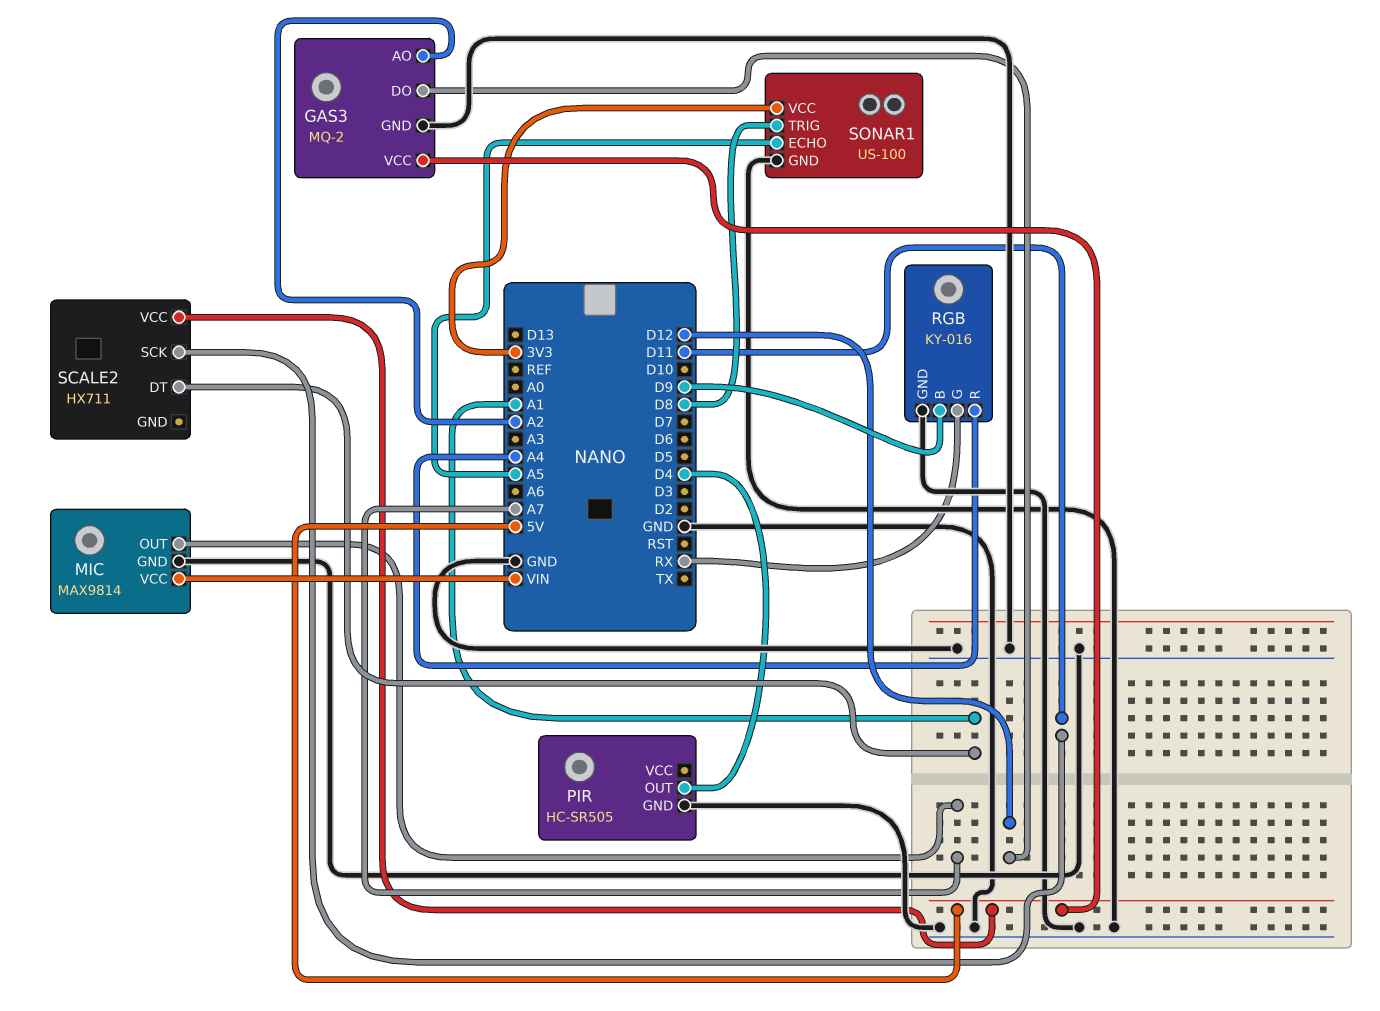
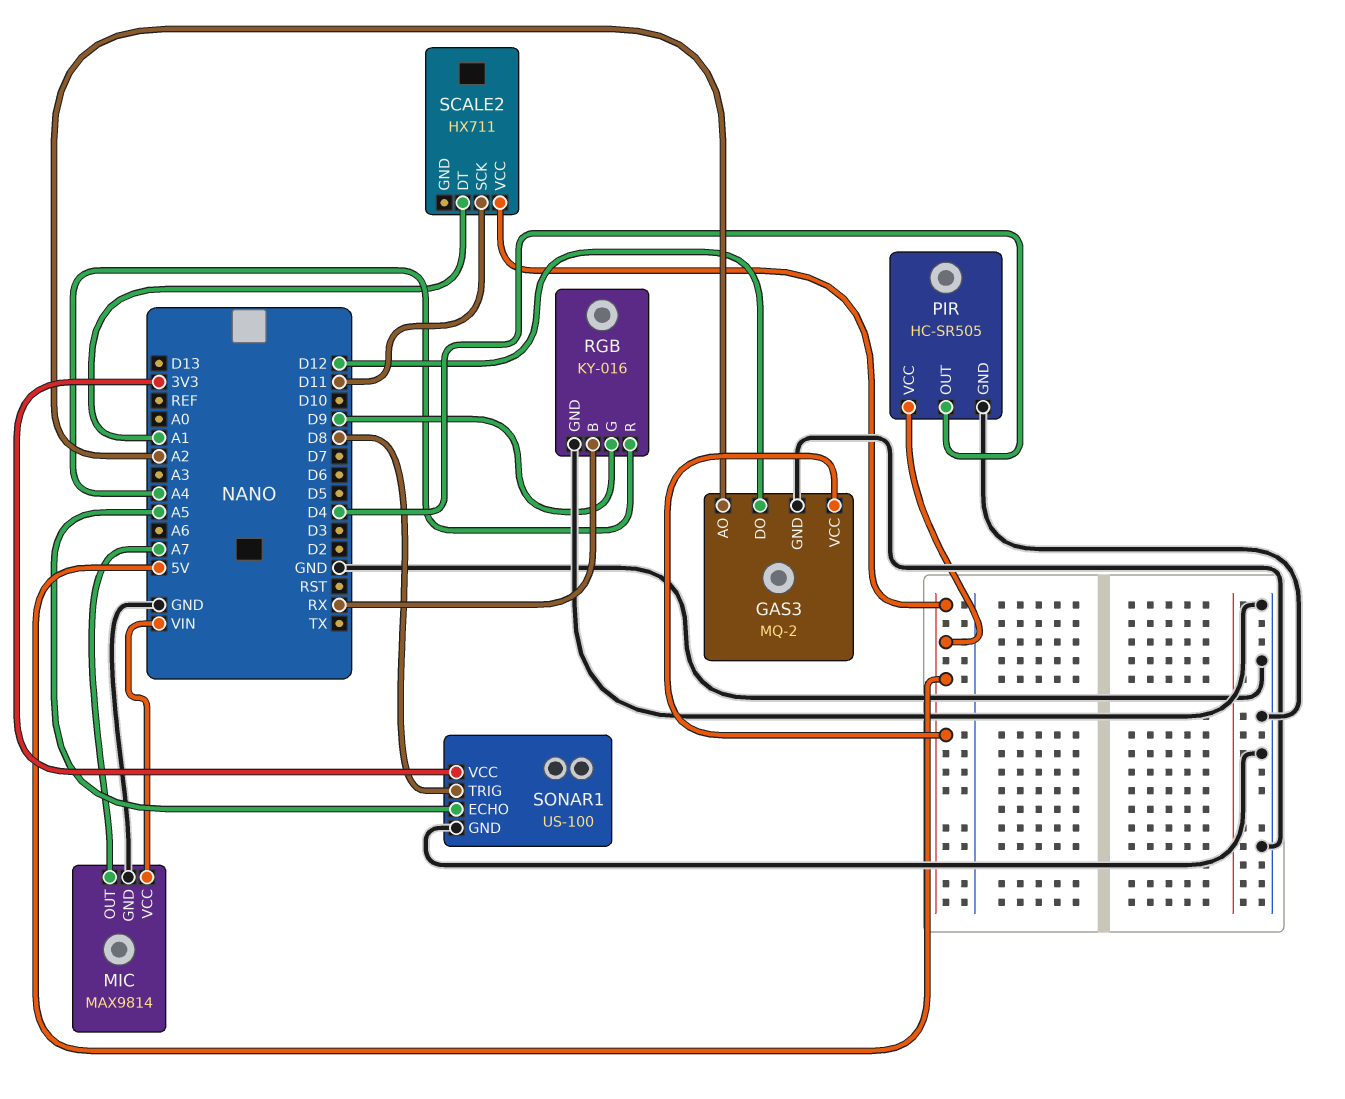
PIR pin VCC: none -> 5V
RGB pin B: D9 -> RX
RGB pin G: RX -> D9

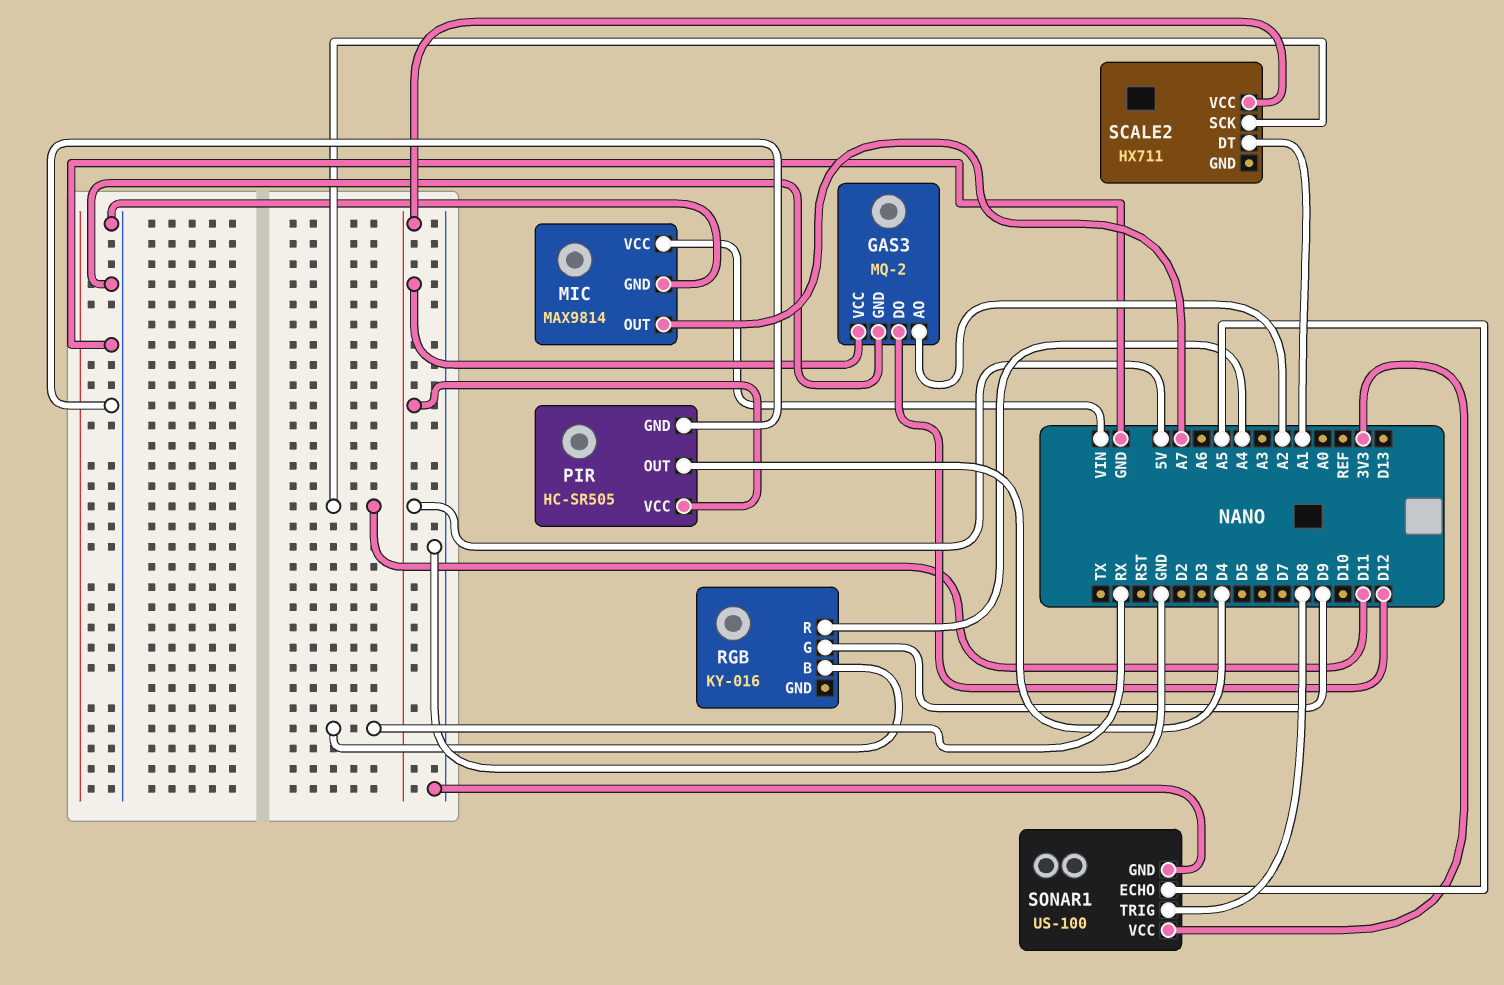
RGB pin GND: GND -> none

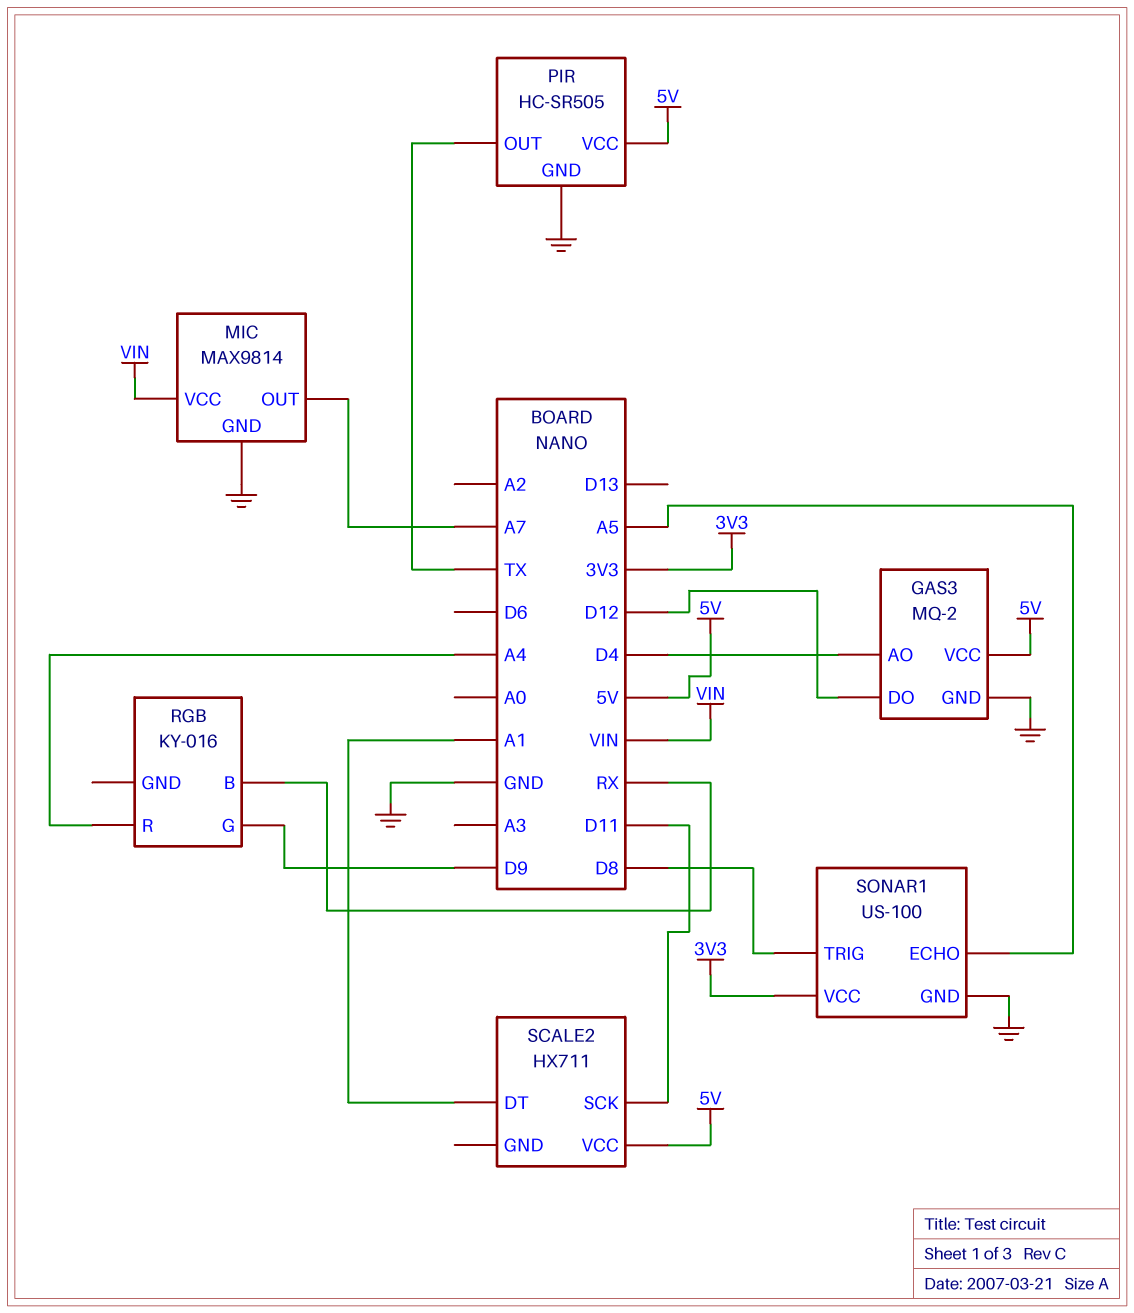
GAS3 pin AO: A2 -> D4
PIR pin OUT: D4 -> TX

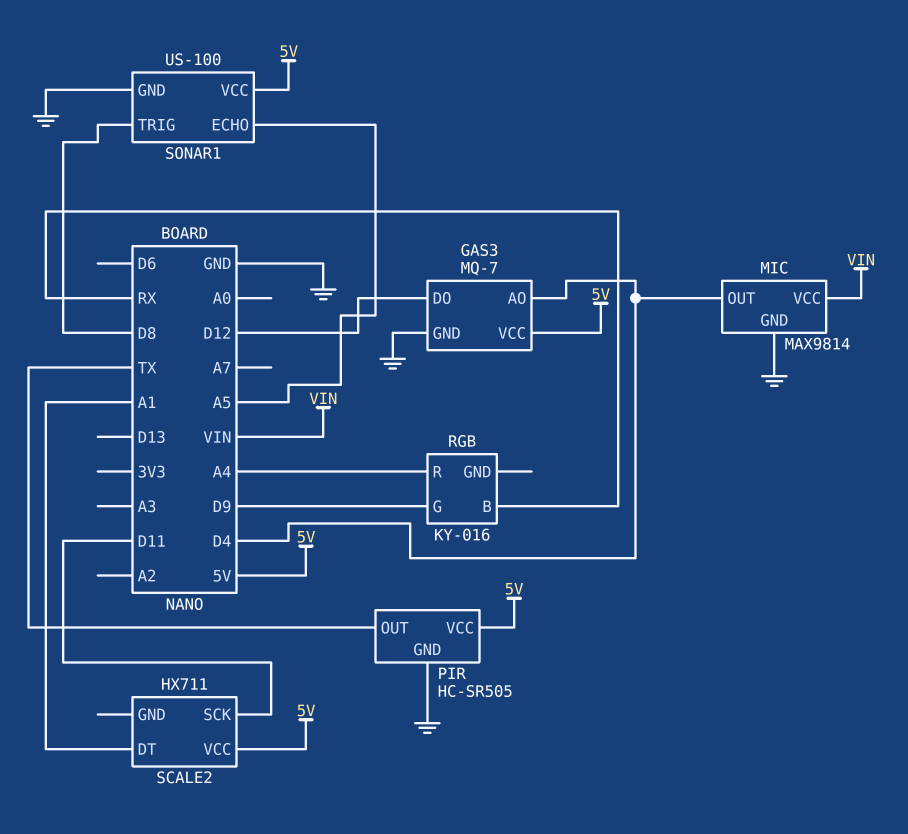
GAS3: MQ-2 -> MQ-7
MIC pin OUT: A7 -> D4
SONAR1 pin VCC: 3V3 -> 5V

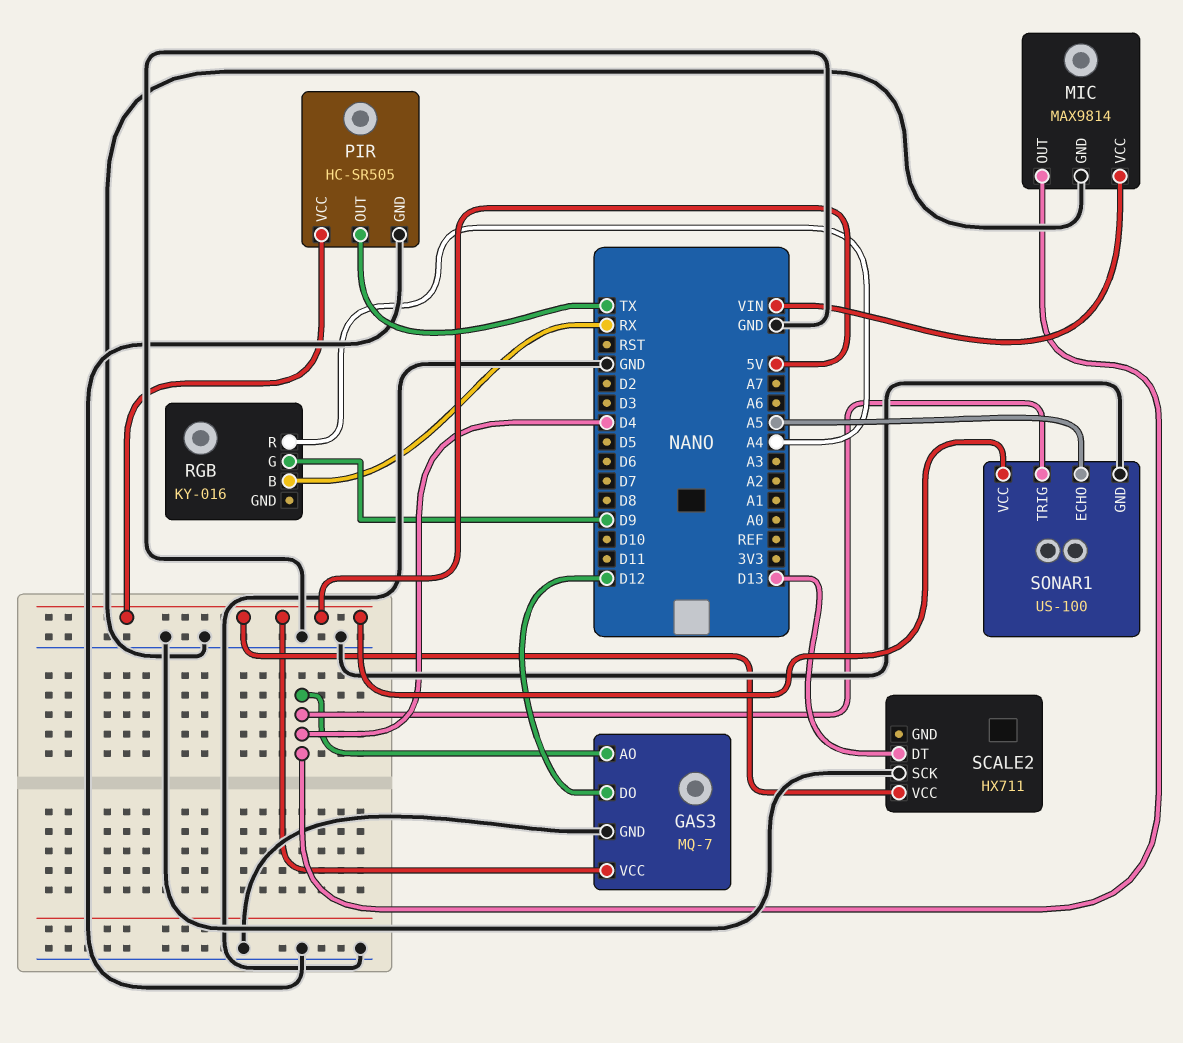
SCALE2 pin DT: A1 -> D13
SCALE2 pin SCK: D11 -> GND
SONAR1 pin TRIG: D8 -> D4

